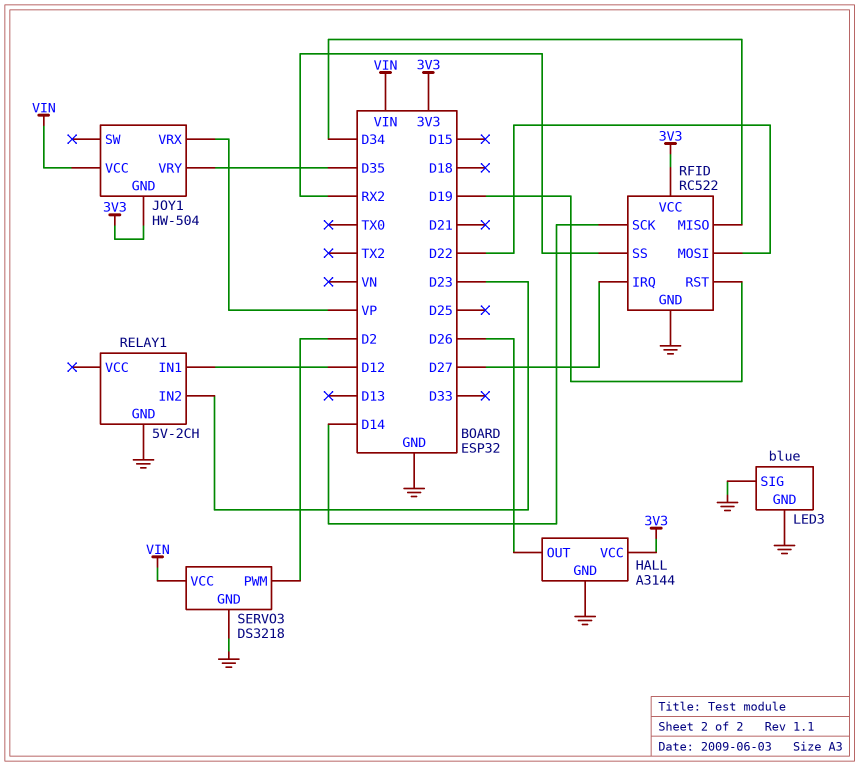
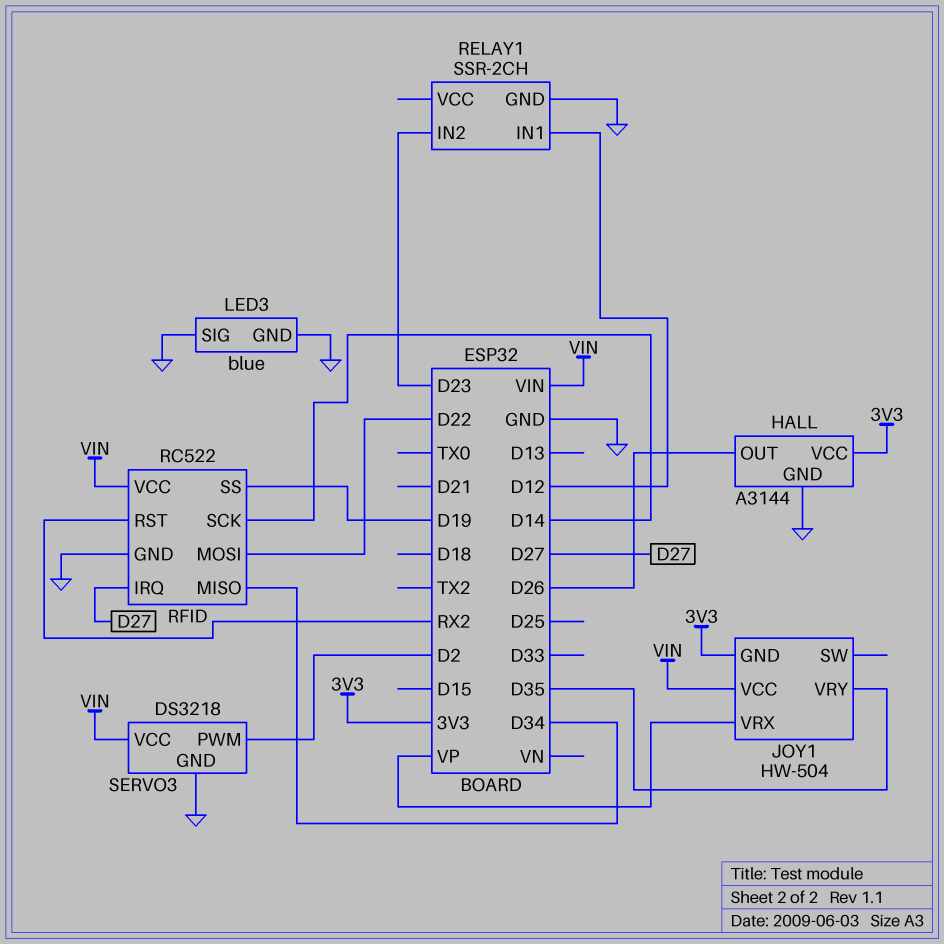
RELAY1: 5V-2CH -> SSR-2CH
RFID pin RST: D19 -> RX2
RFID pin SS: RX2 -> D19
RFID pin VCC: 3V3 -> VIN

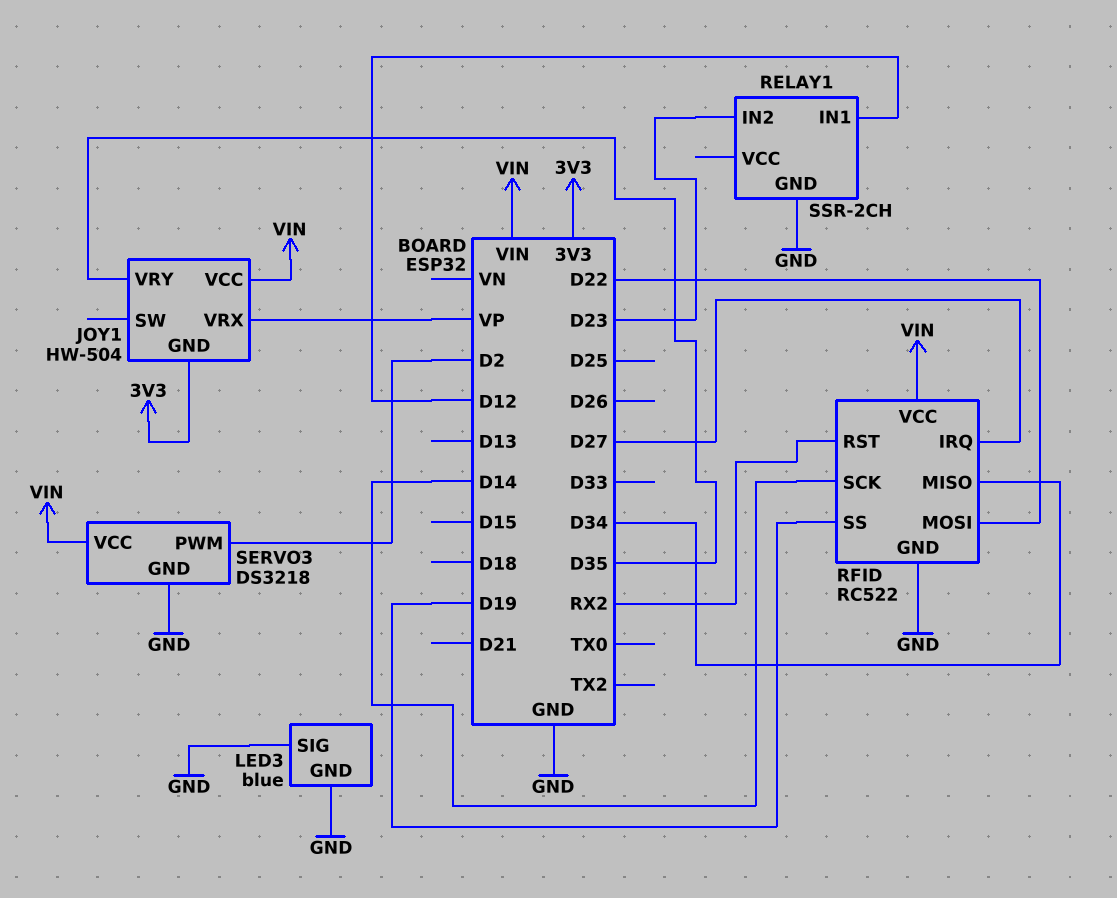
HALL: A3144 -> none
HALL pin GND: GND -> none
HALL pin OUT: D26 -> none
HALL pin VCC: 3V3 -> none

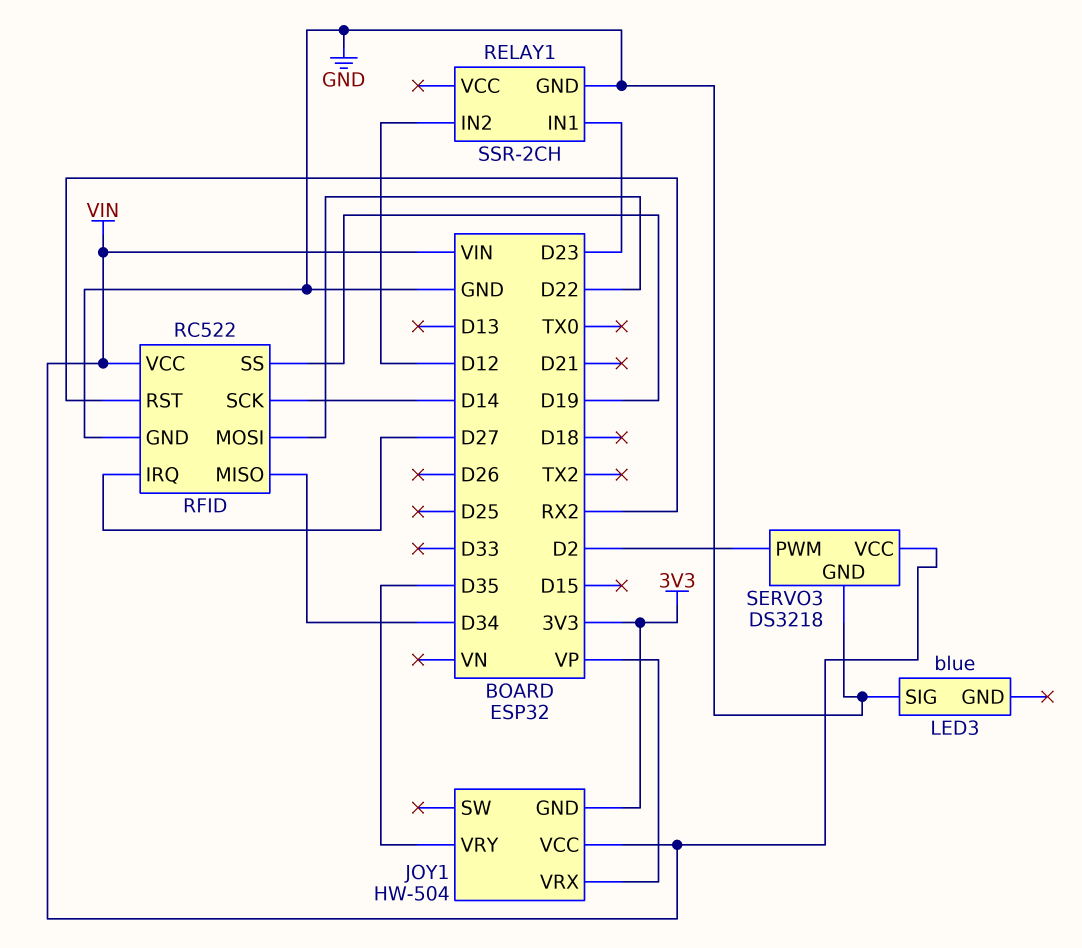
LED3 pin GND: GND -> none
RELAY1 pin IN1: D12 -> D23
RELAY1 pin IN2: D23 -> D12

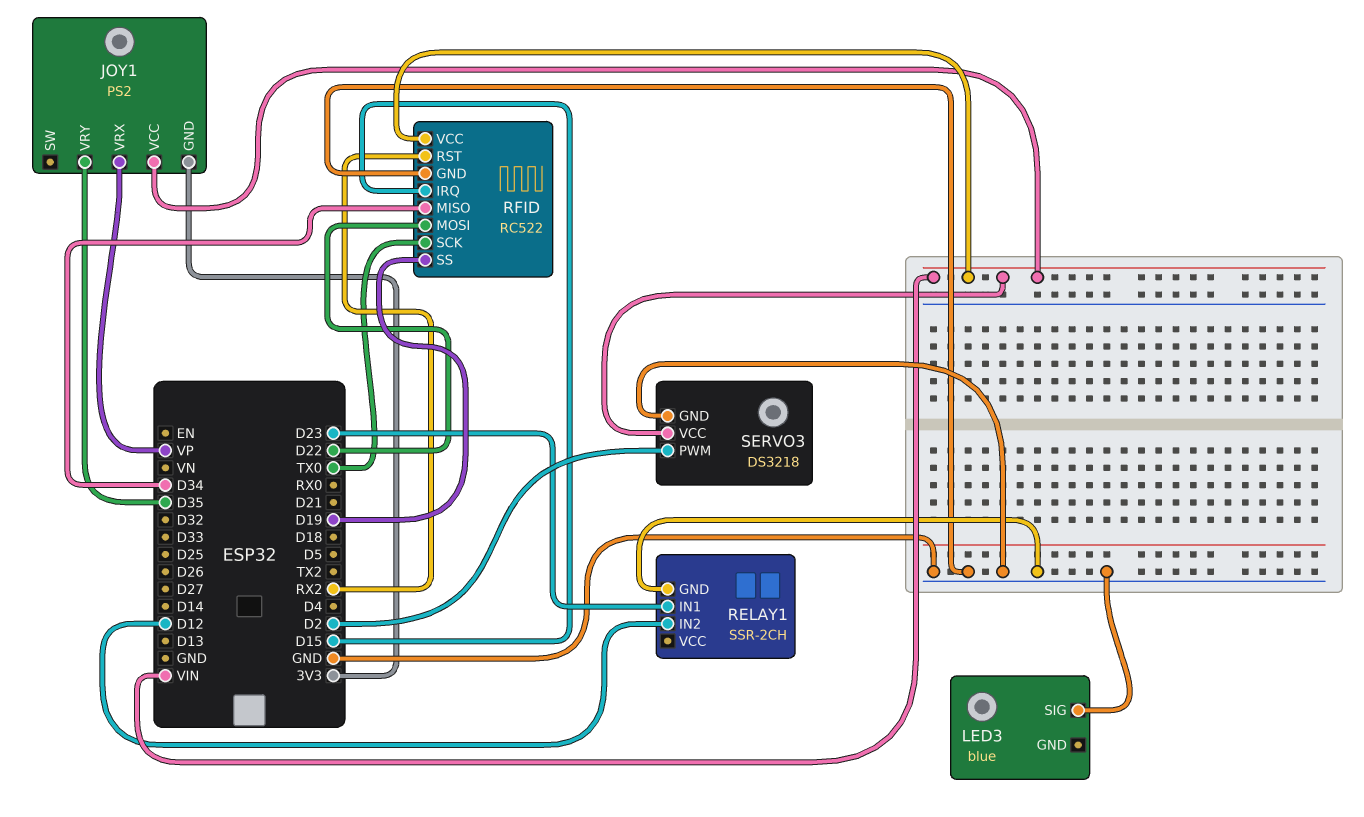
JOY1: HW-504 -> PS2
RFID pin IRQ: D27 -> D15
RFID pin SCK: D14 -> TX0

